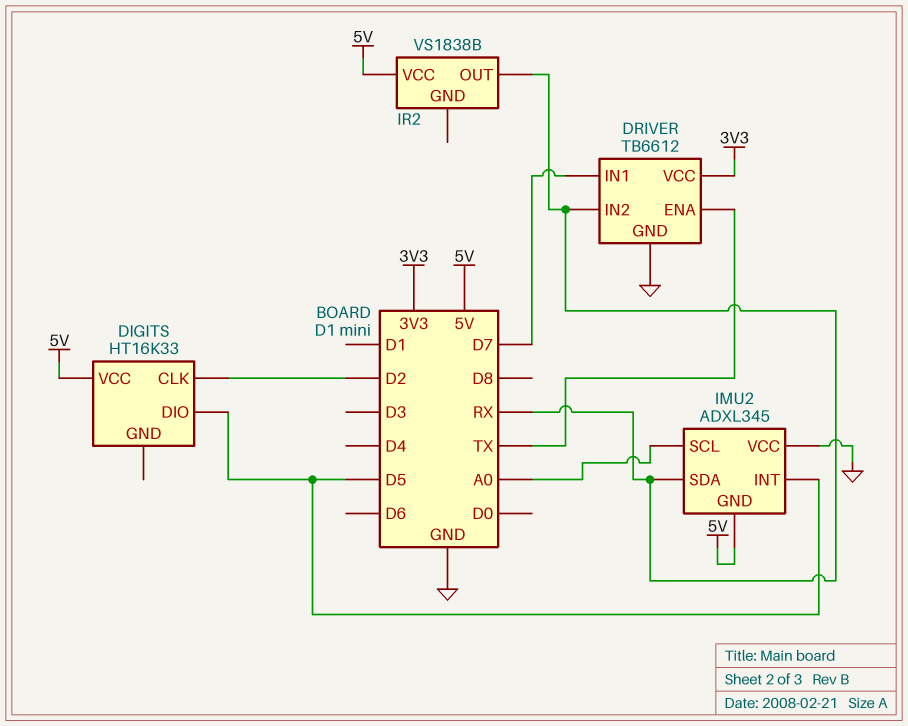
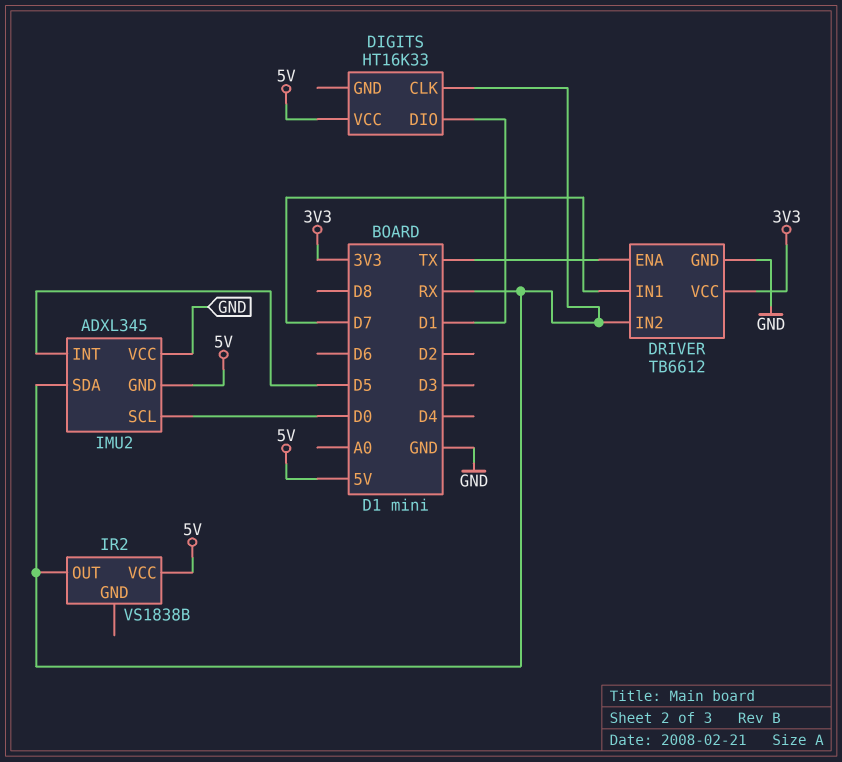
DIGITS pin CLK: D2 -> RX
DIGITS pin DIO: D5 -> D1
IMU2 pin SCL: A0 -> D0

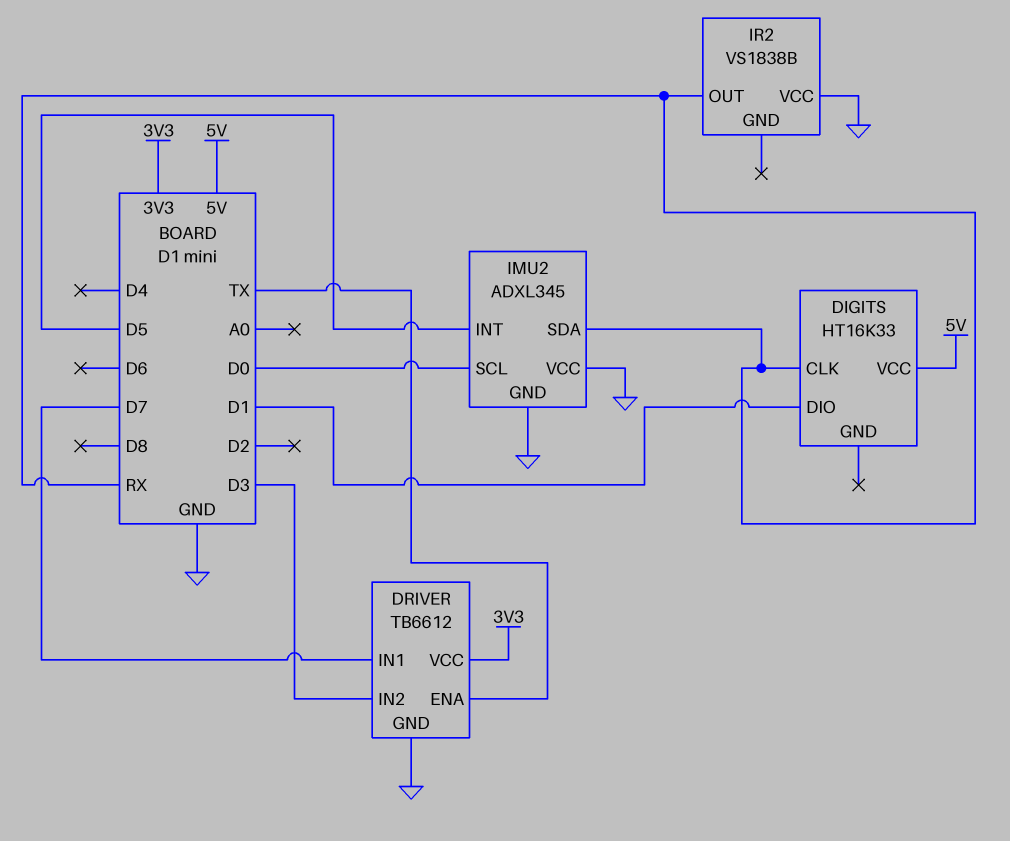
DRIVER pin IN2: RX -> D3
IMU2 pin GND: 5V -> GND
IR2 pin VCC: 5V -> GND

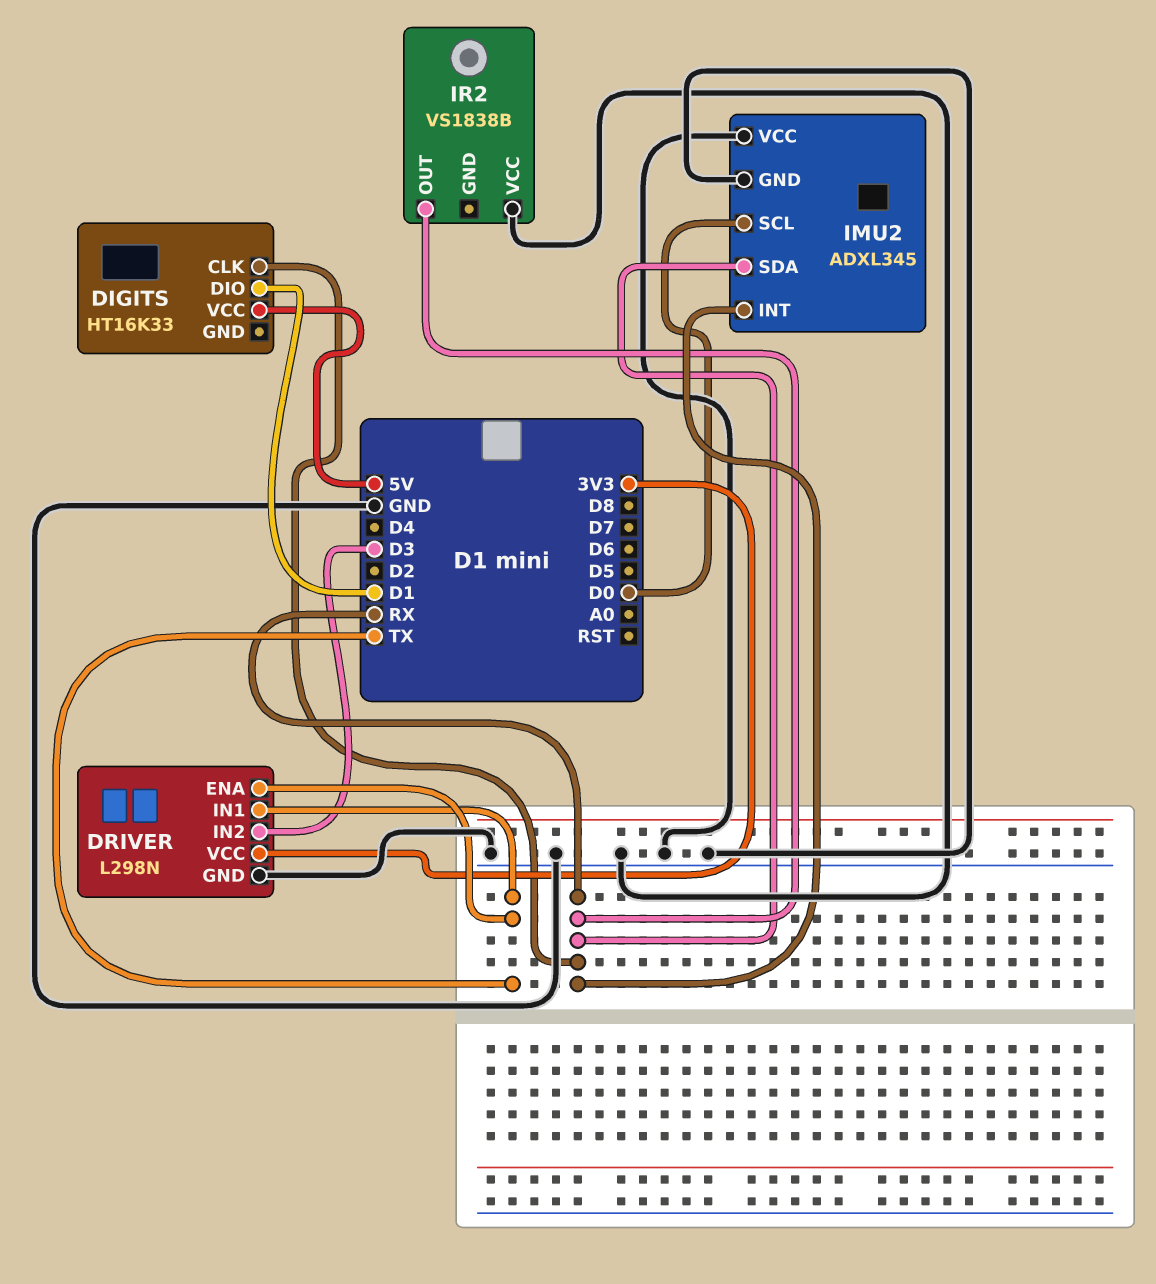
DRIVER: TB6612 -> L298N
DRIVER pin IN1: D7 -> TX
IMU2 pin INT: D5 -> RX

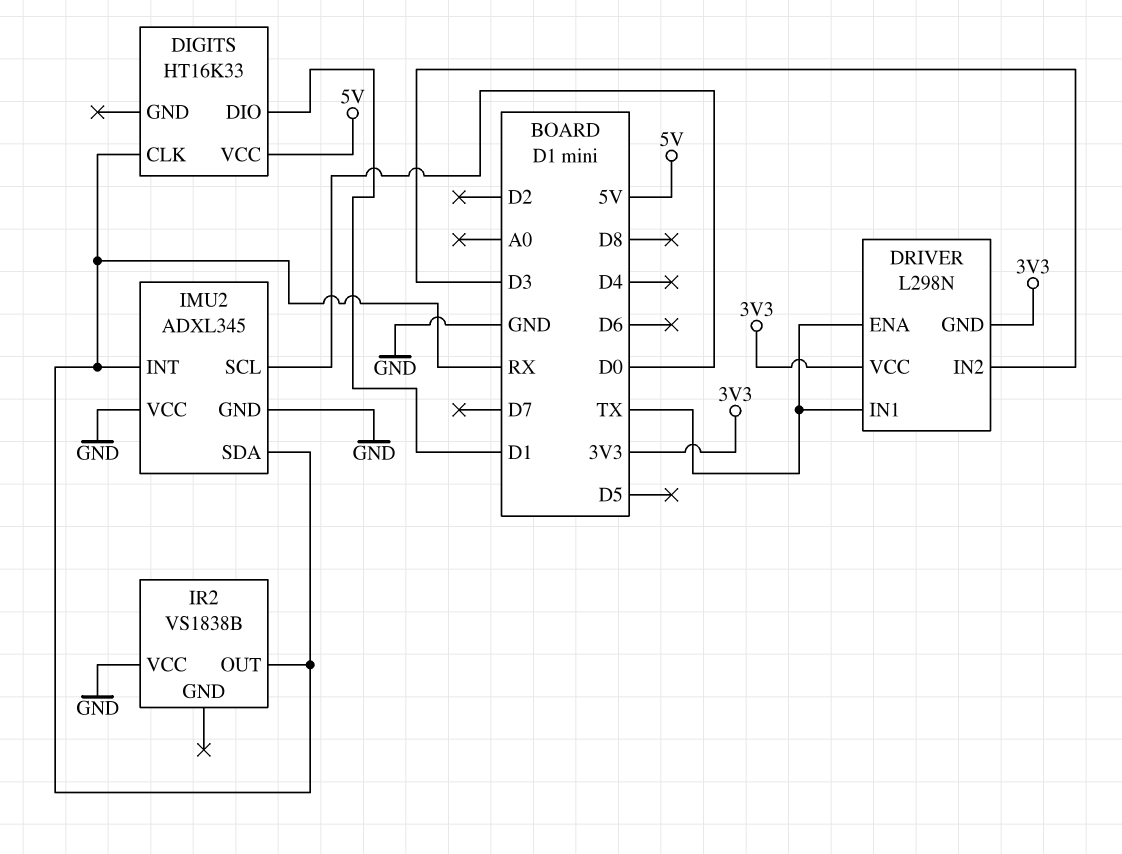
DRIVER pin GND: GND -> 3V3

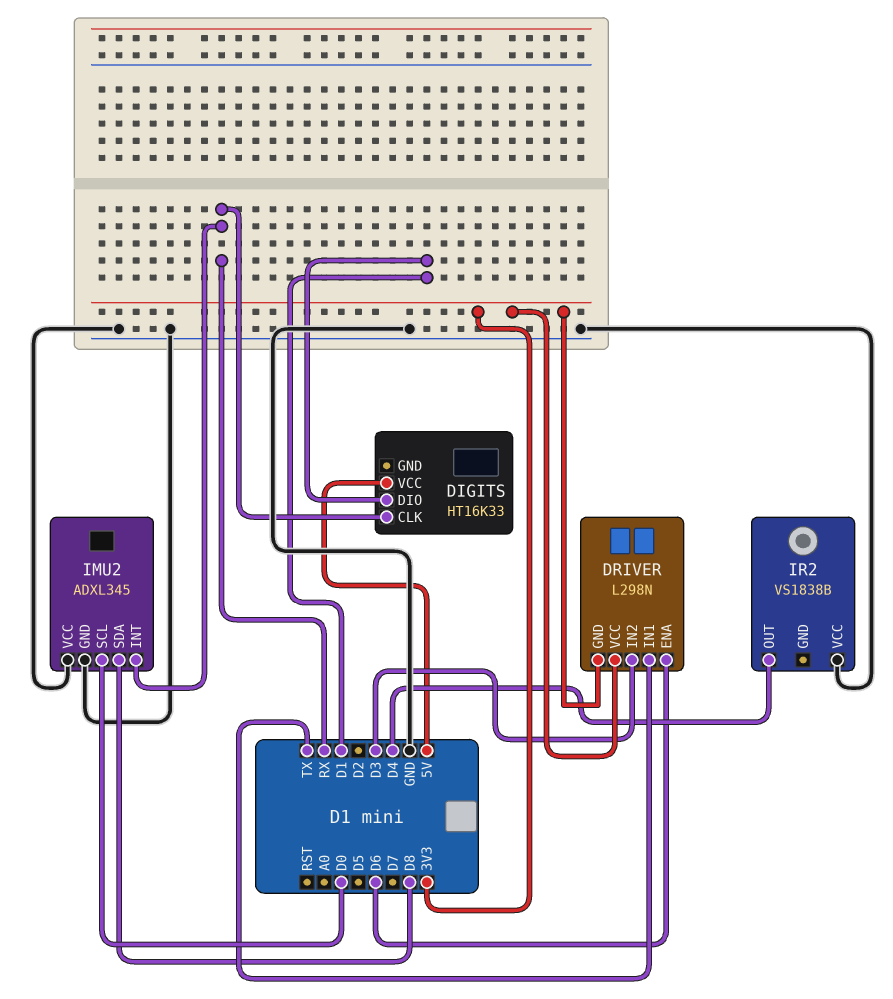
DRIVER pin ENA: TX -> D6
IMU2 pin SDA: RX -> D8
IR2 pin OUT: RX -> D4

